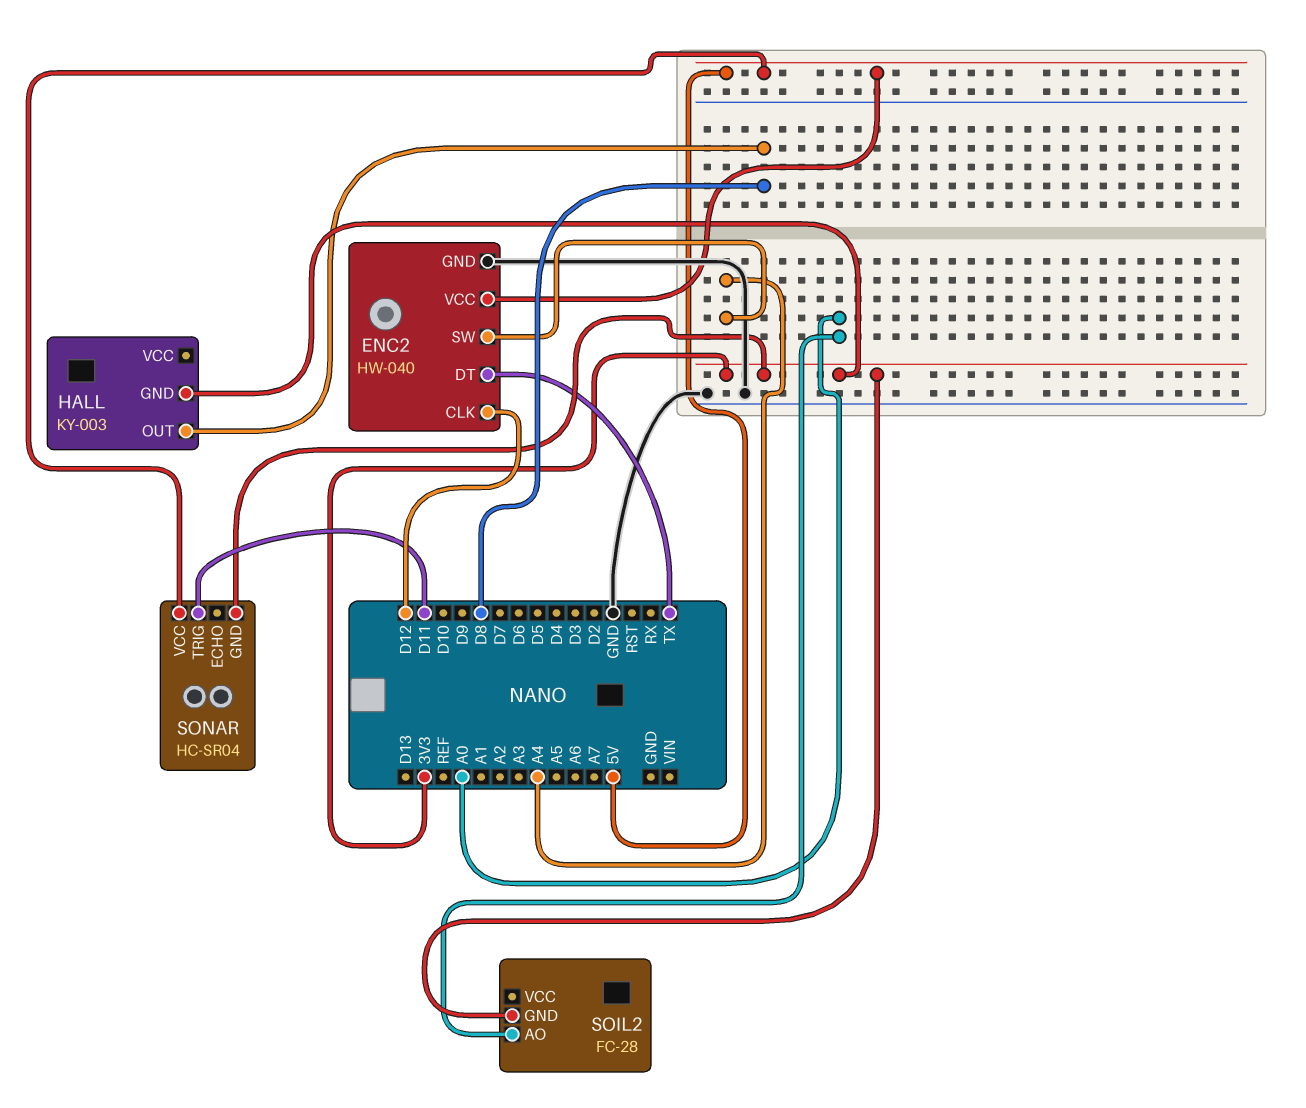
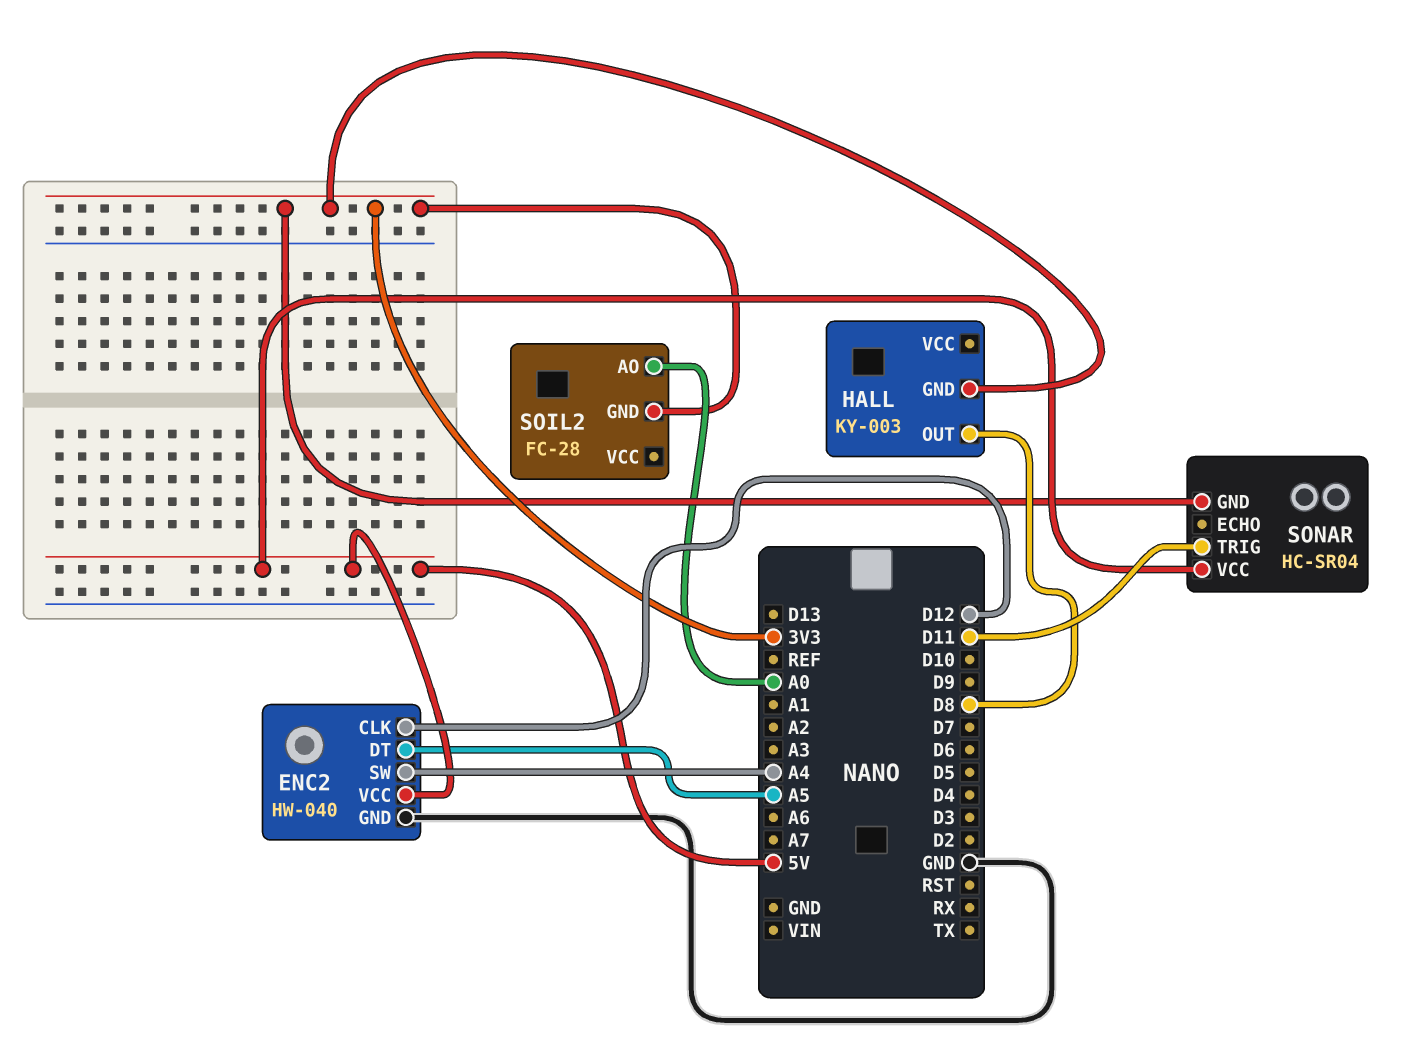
ENC2 pin DT: TX -> A5

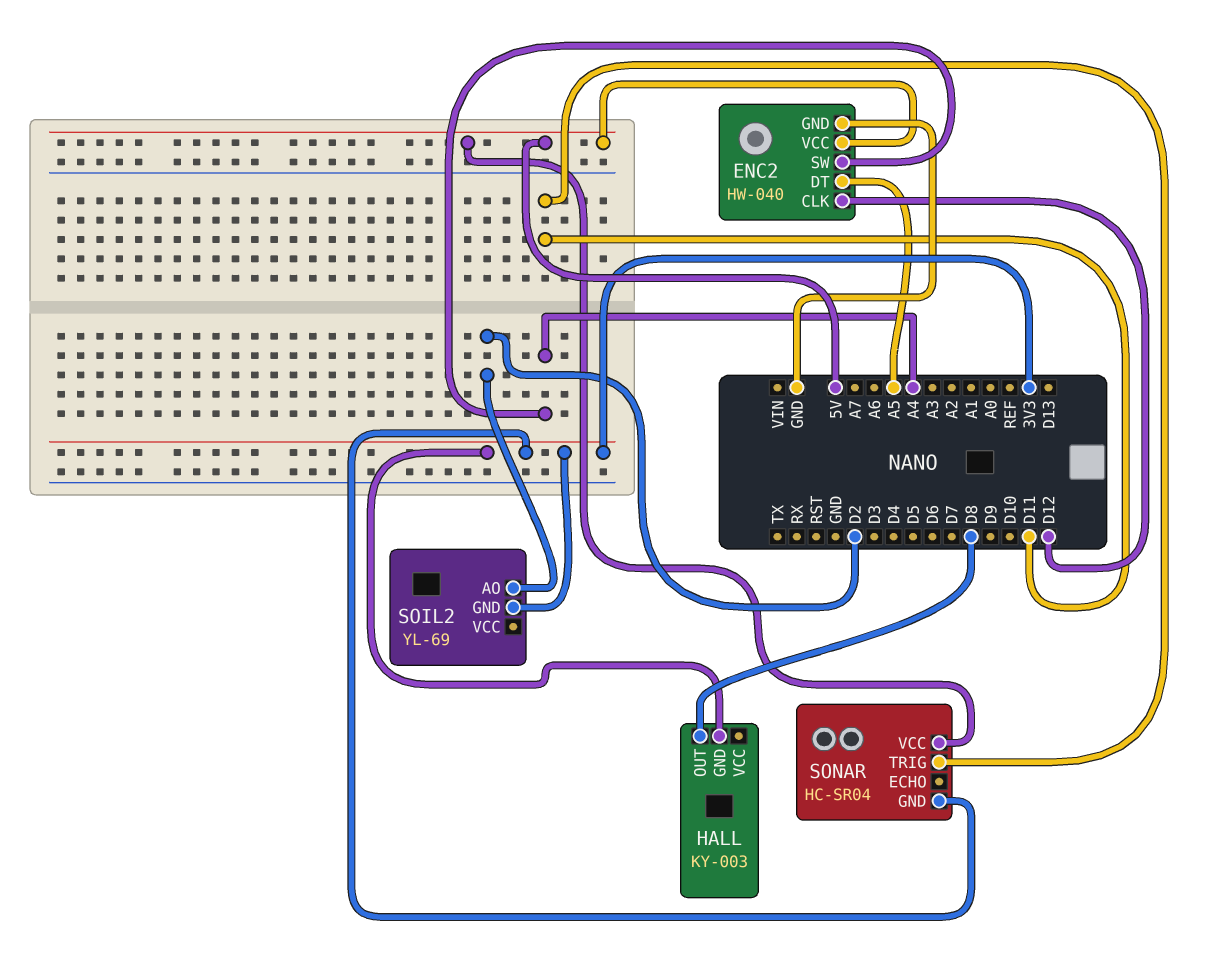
SOIL2: FC-28 -> YL-69
SOIL2 pin AO: A0 -> D2

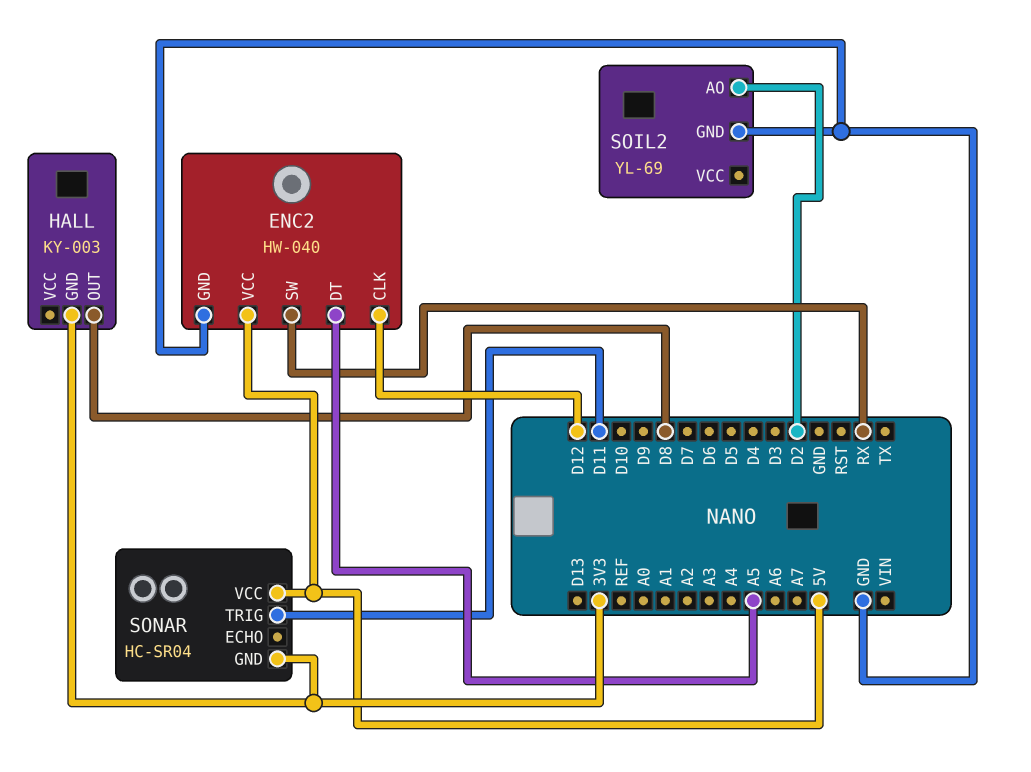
ENC2 pin SW: A4 -> RX
SOIL2 pin GND: 3V3 -> GND

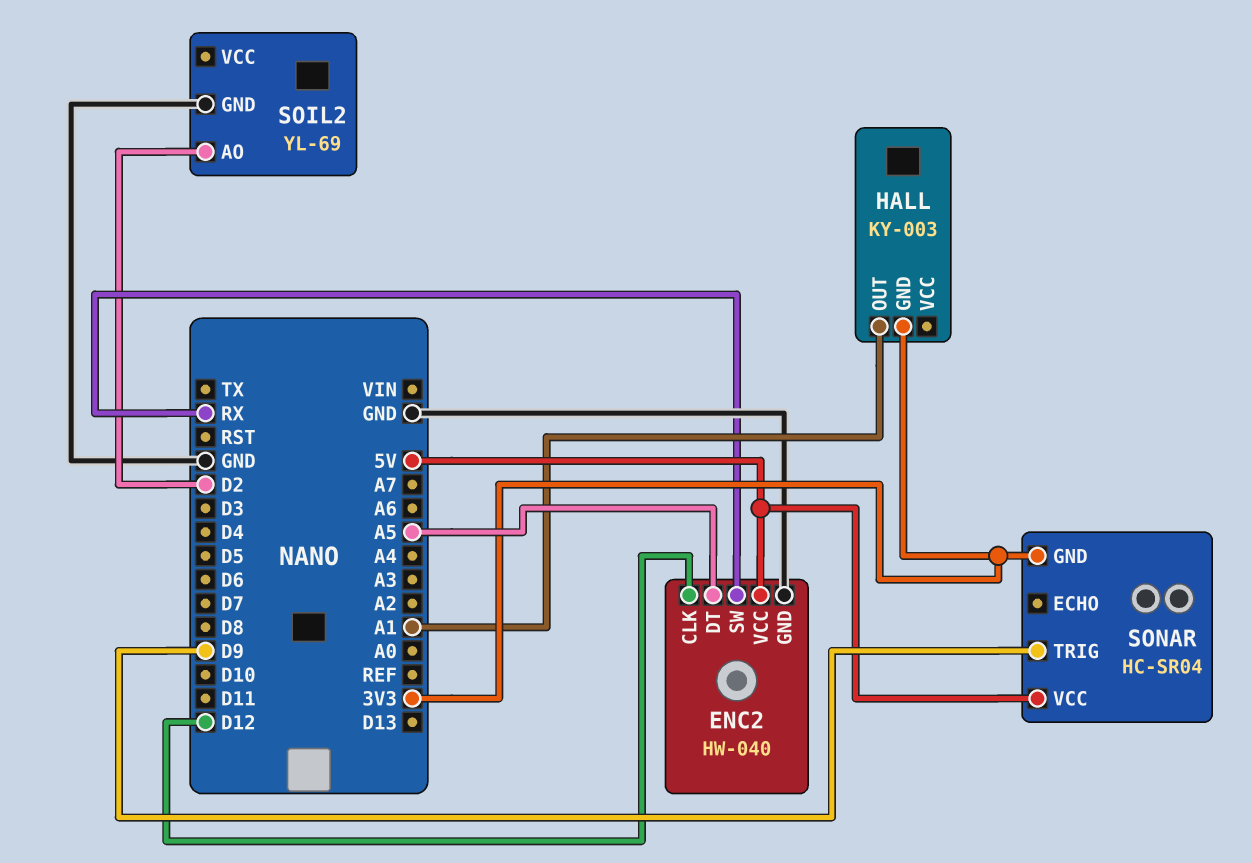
HALL pin OUT: D8 -> A1
SONAR pin TRIG: D11 -> D9

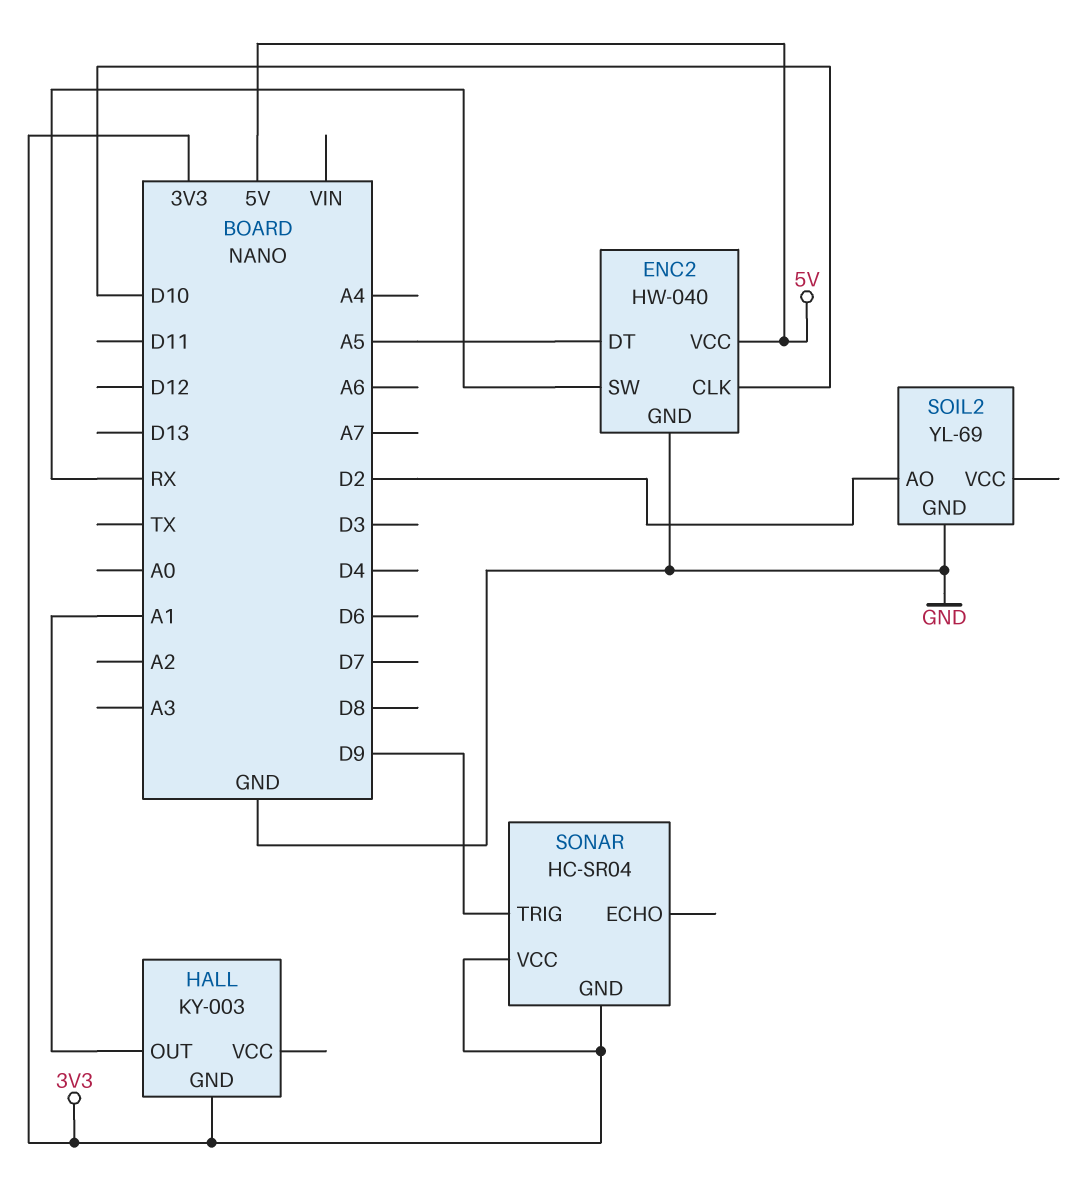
ENC2 pin CLK: D12 -> D10
SONAR pin VCC: 5V -> 3V3

